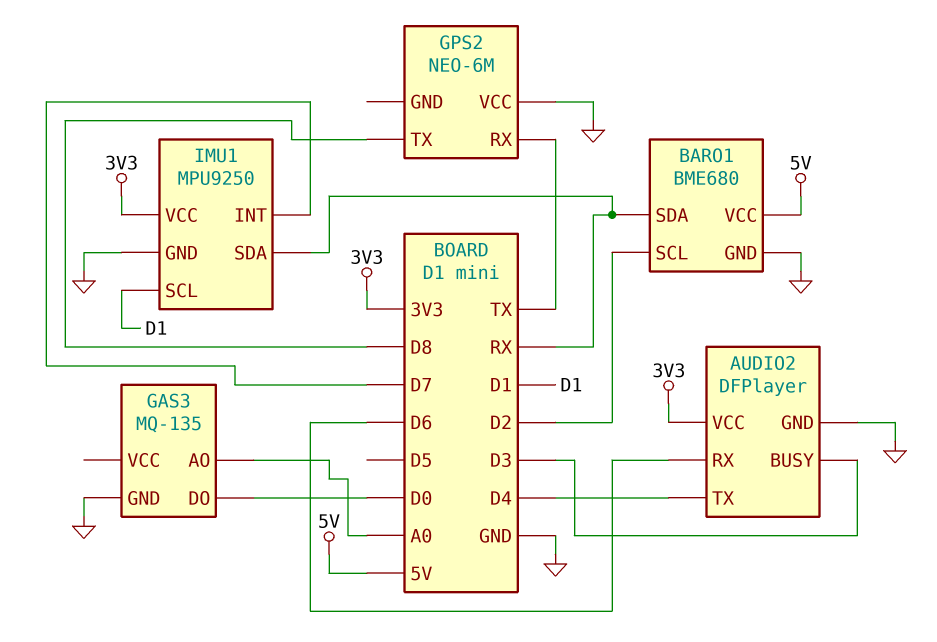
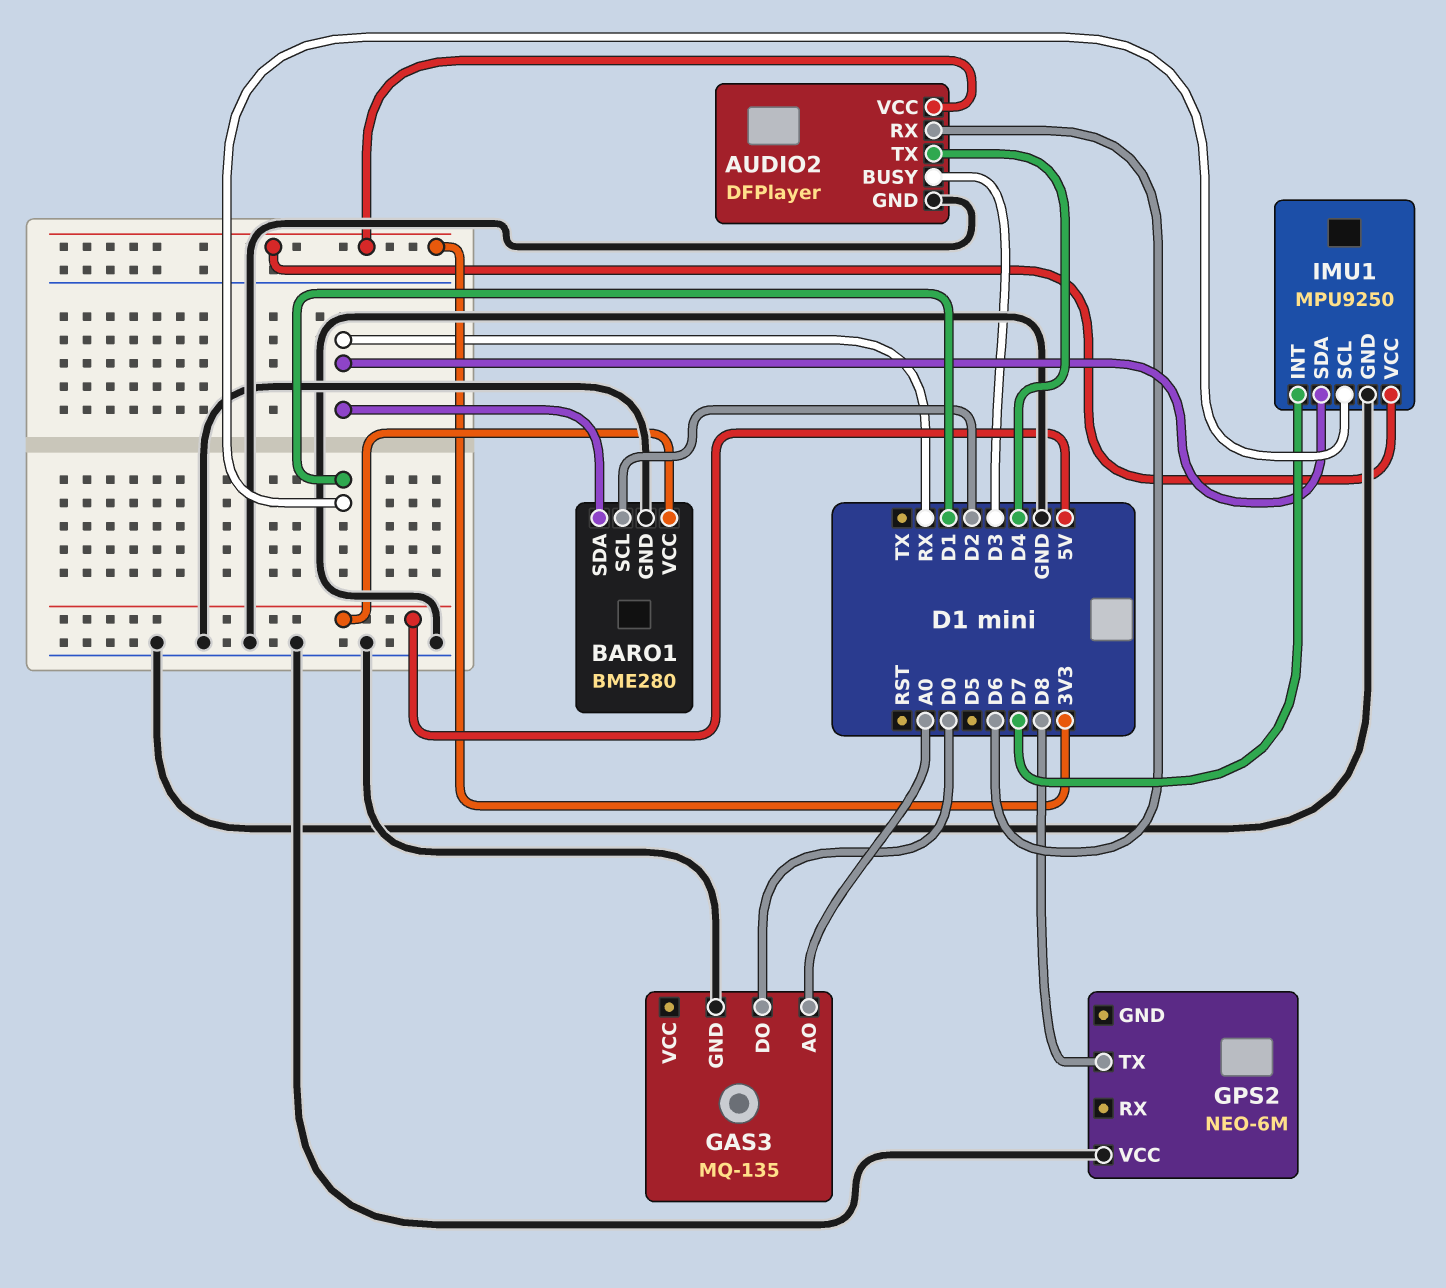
BARO1: BME680 -> BME280
GPS2 pin RX: TX -> none

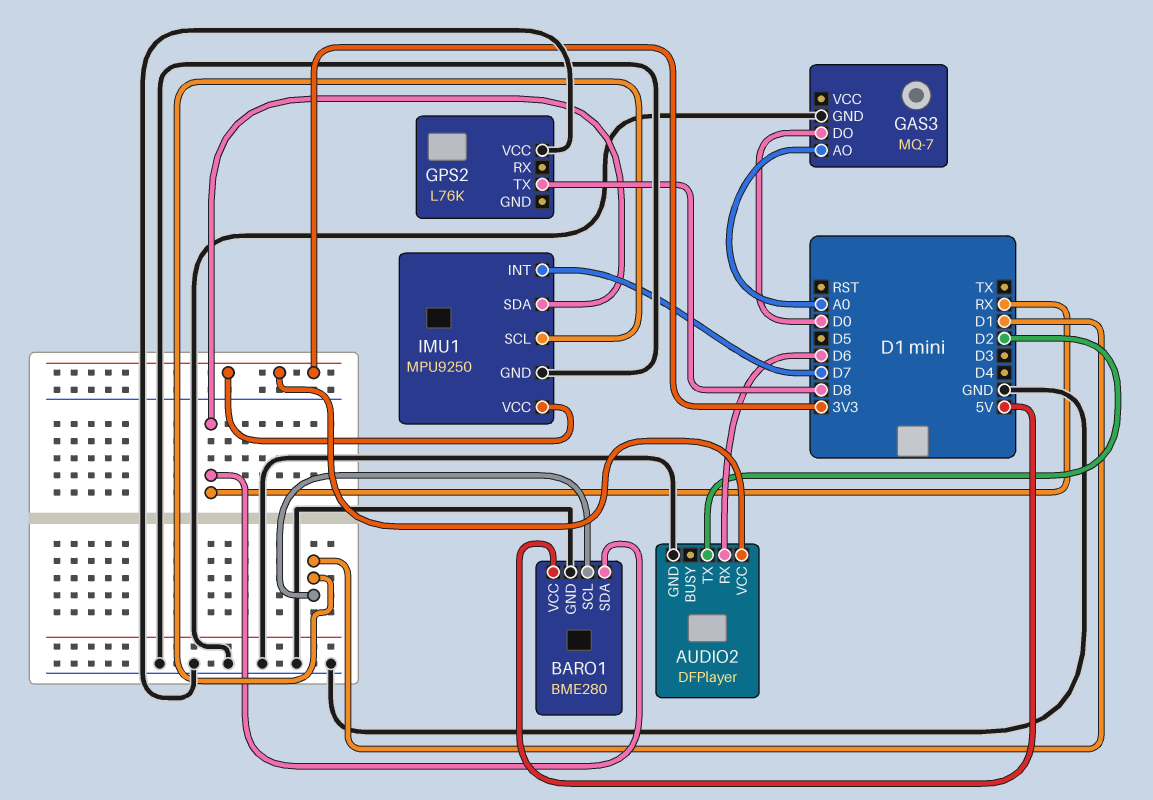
AUDIO2 pin BUSY: D3 -> none
AUDIO2 pin TX: D4 -> D2
BARO1 pin SCL: D2 -> D1
GAS3: MQ-135 -> MQ-7
GPS2: NEO-6M -> L76K

